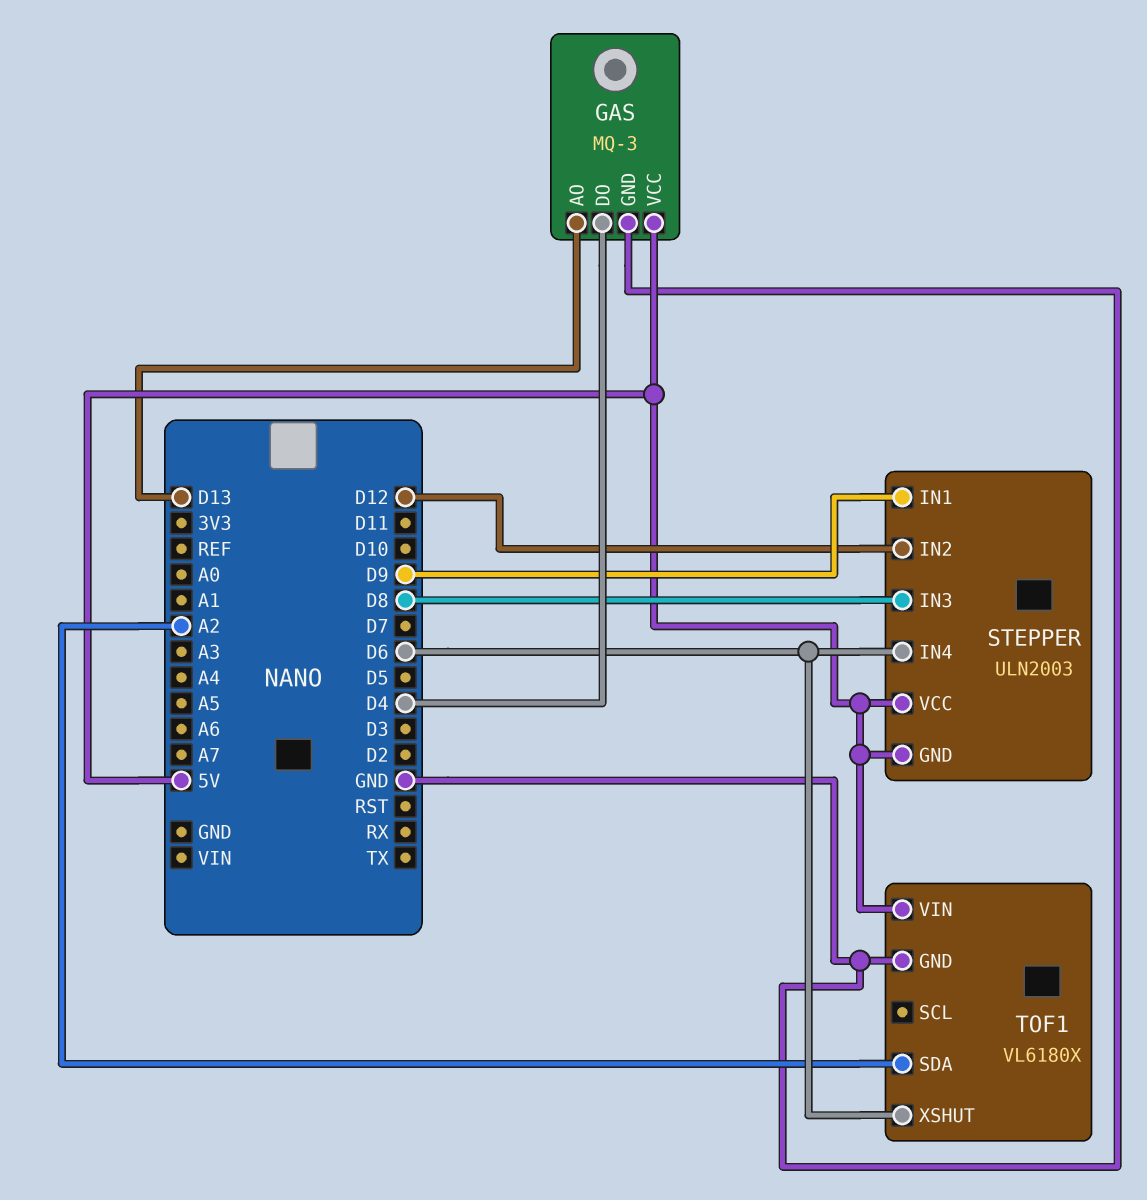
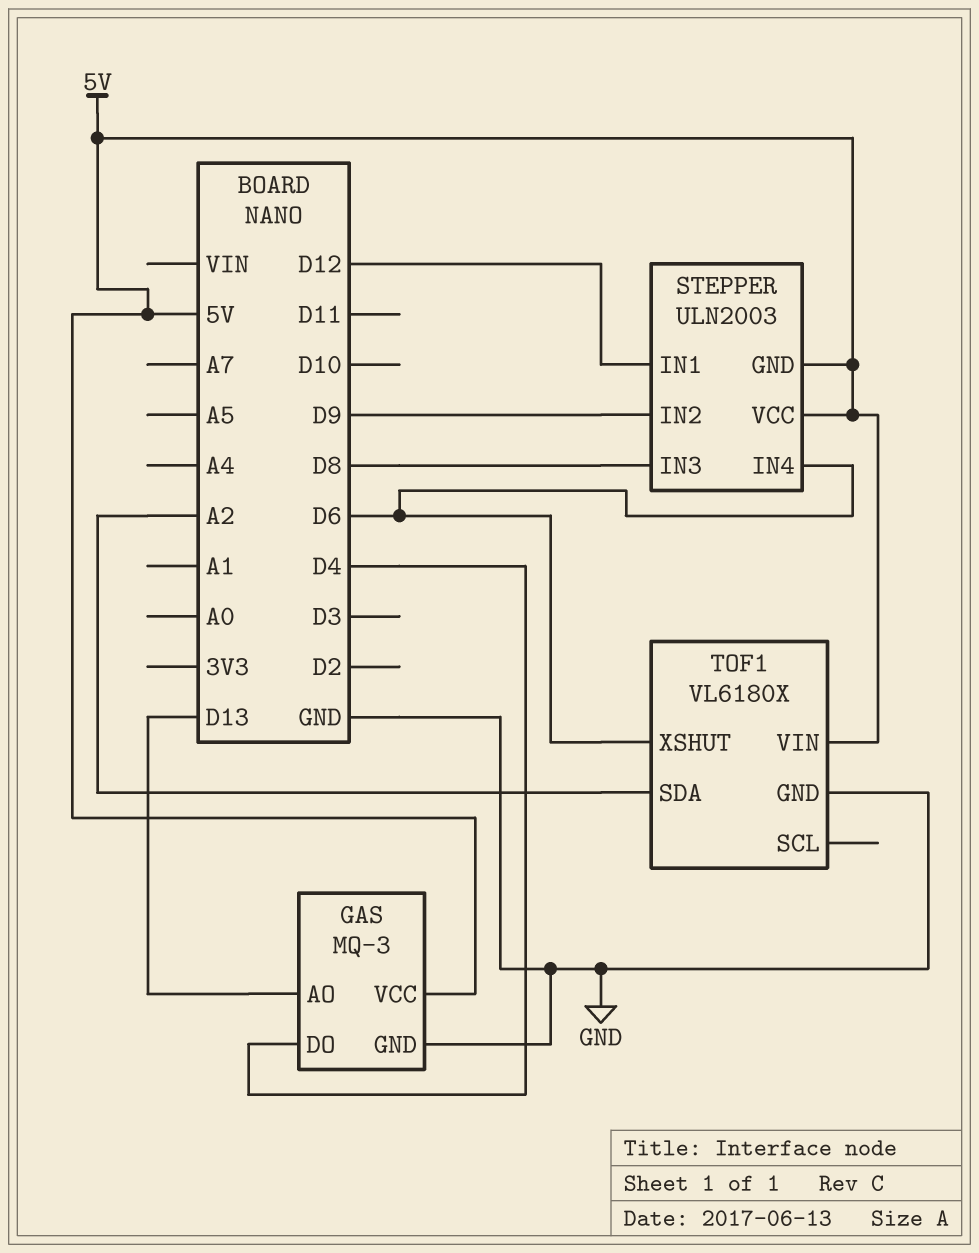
STEPPER pin IN1: D9 -> D12
STEPPER pin IN2: D12 -> D9

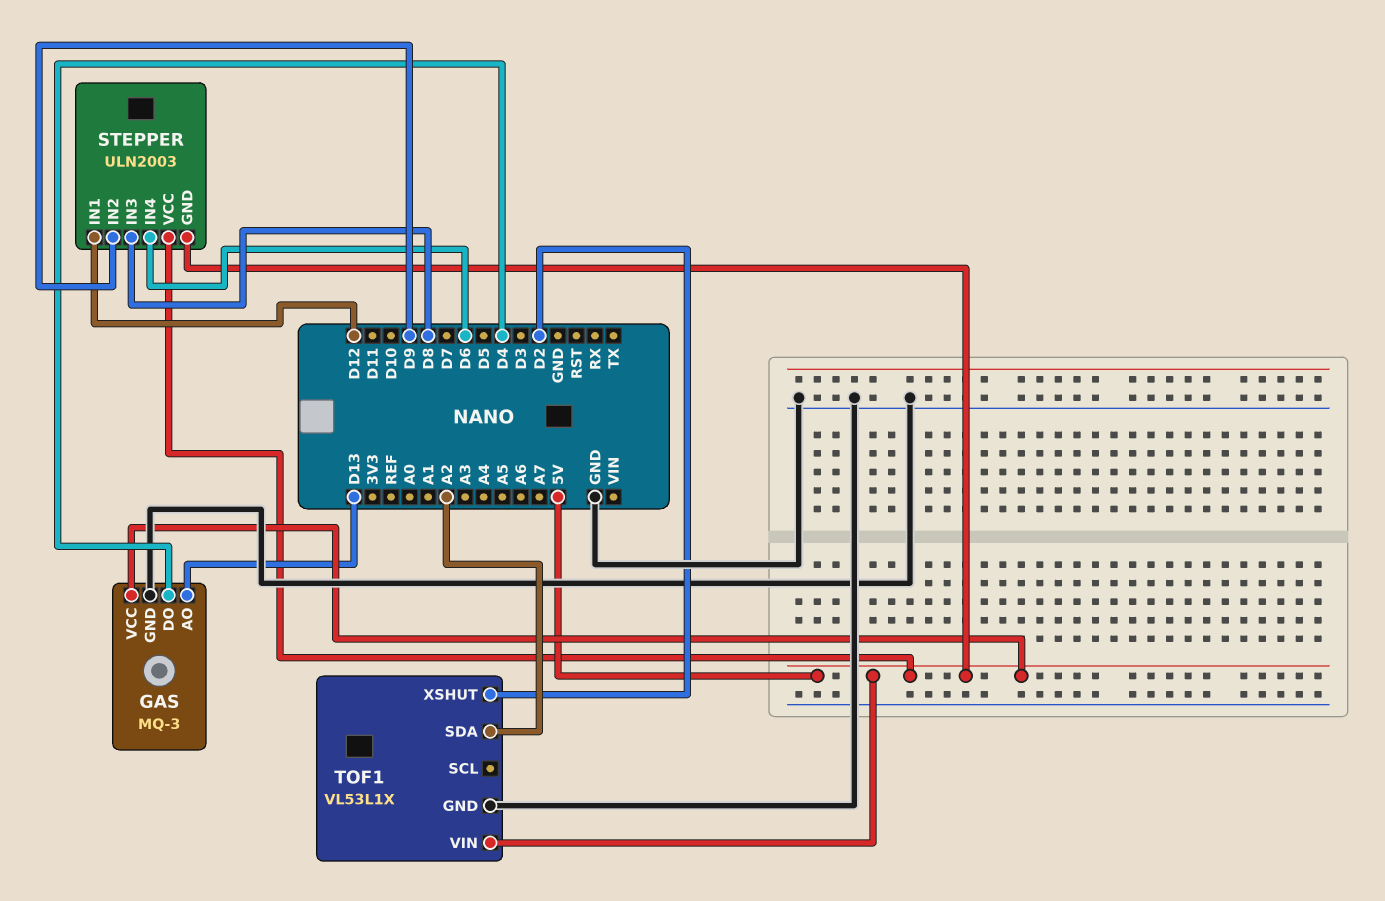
TOF1: VL6180X -> VL53L1X
TOF1 pin XSHUT: D6 -> D2

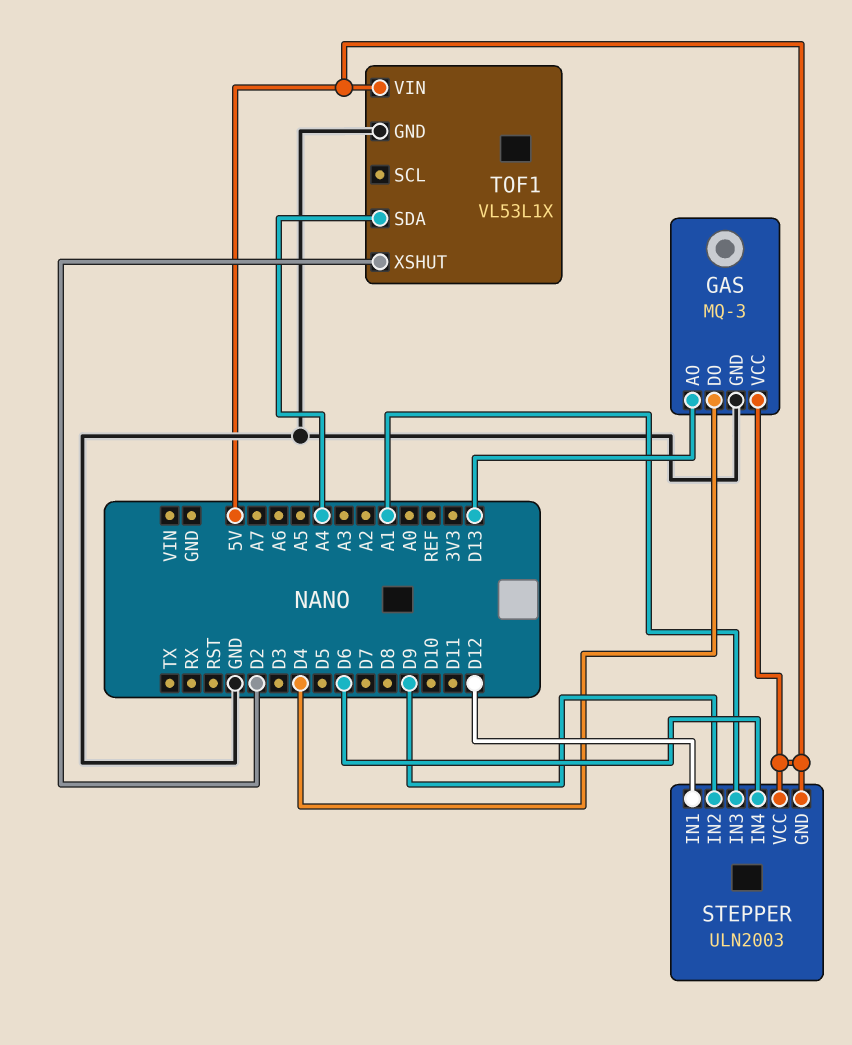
STEPPER pin IN3: D8 -> A1
TOF1 pin SDA: A2 -> A4

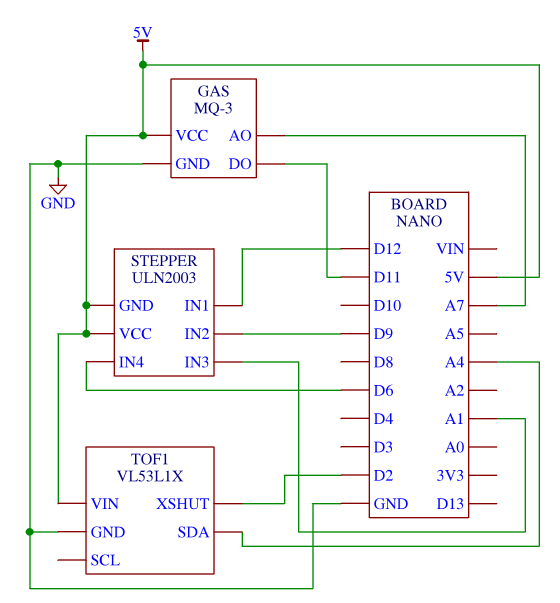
GAS pin AO: D13 -> A7
GAS pin DO: D4 -> D11

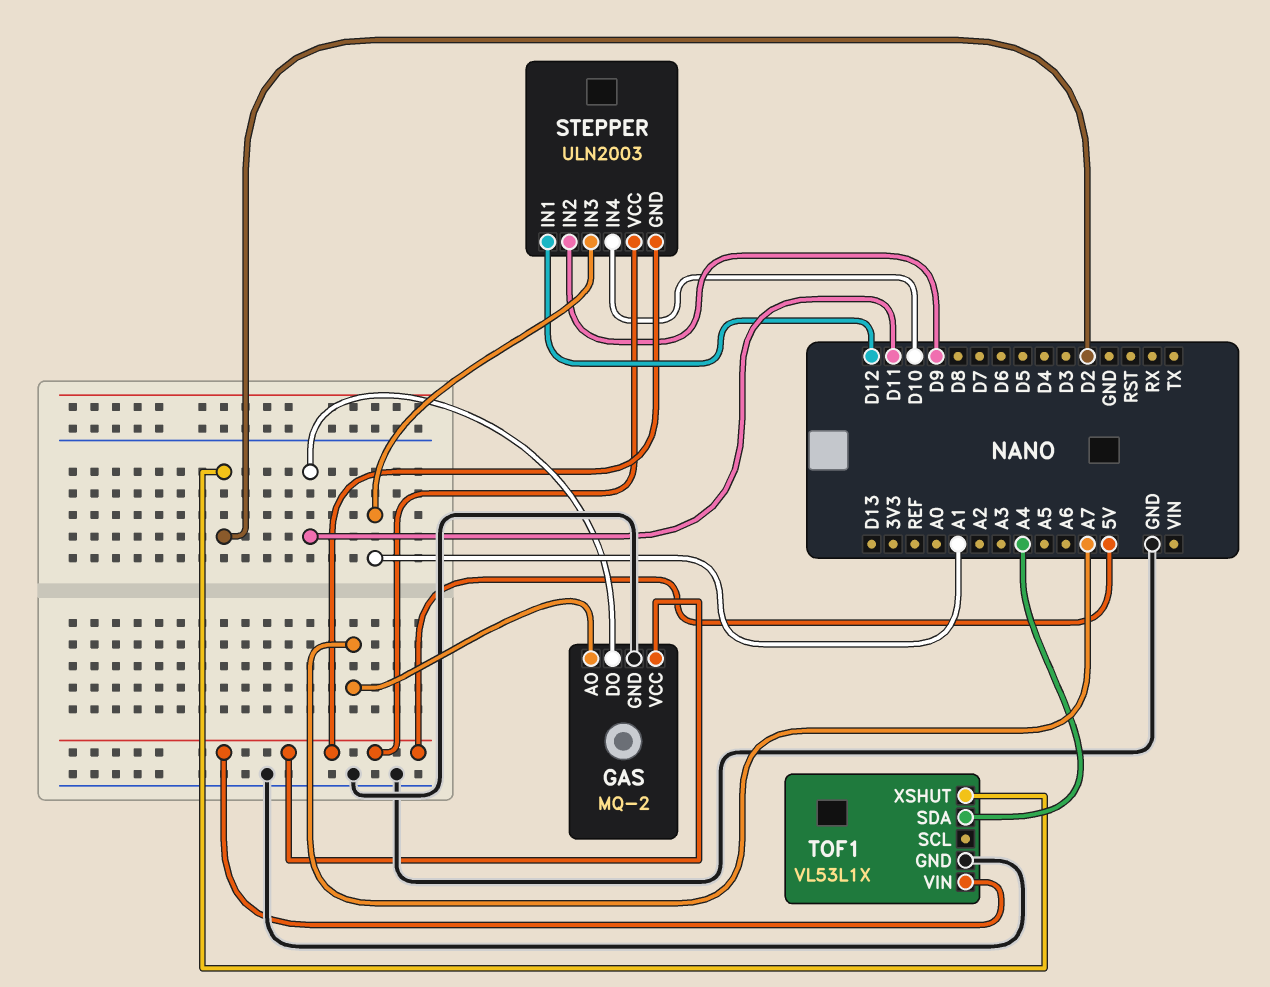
GAS: MQ-3 -> MQ-2
STEPPER pin IN4: D6 -> D10

